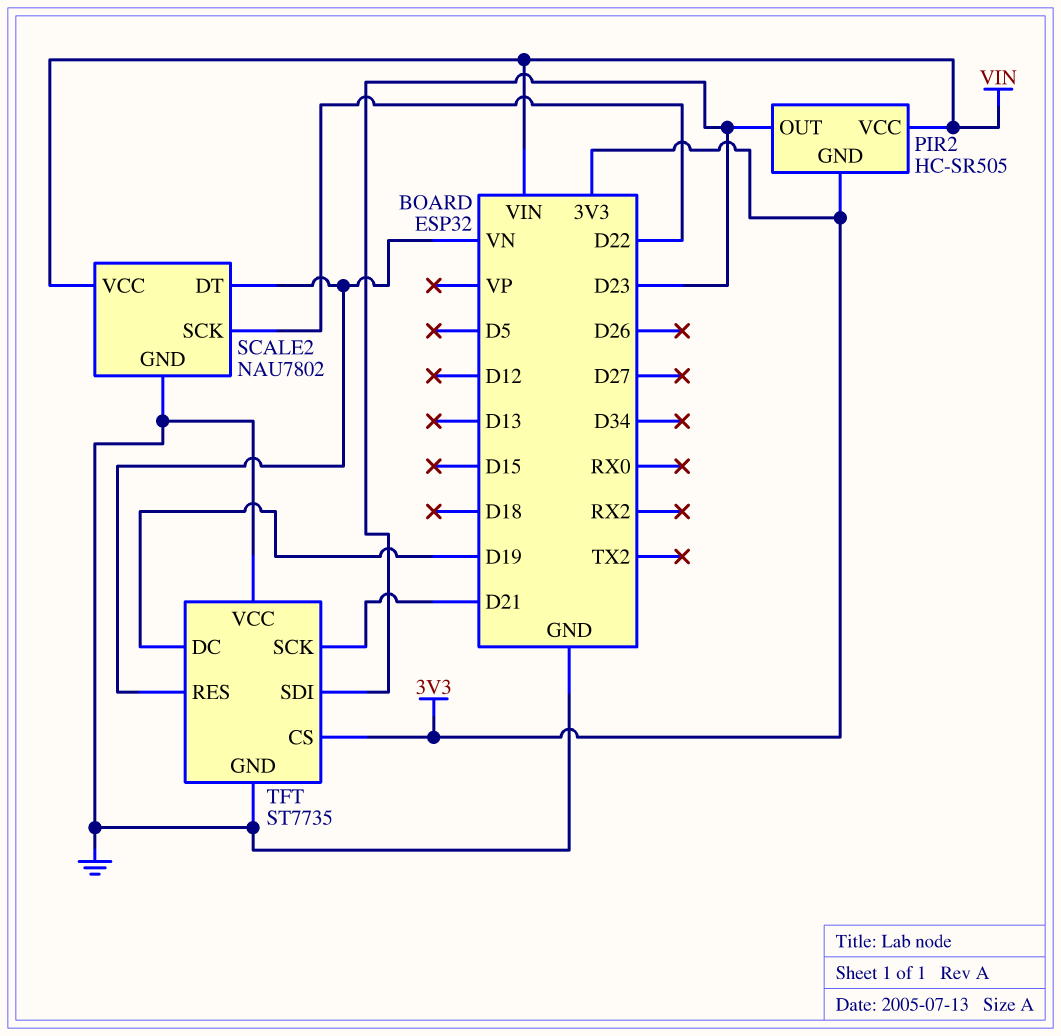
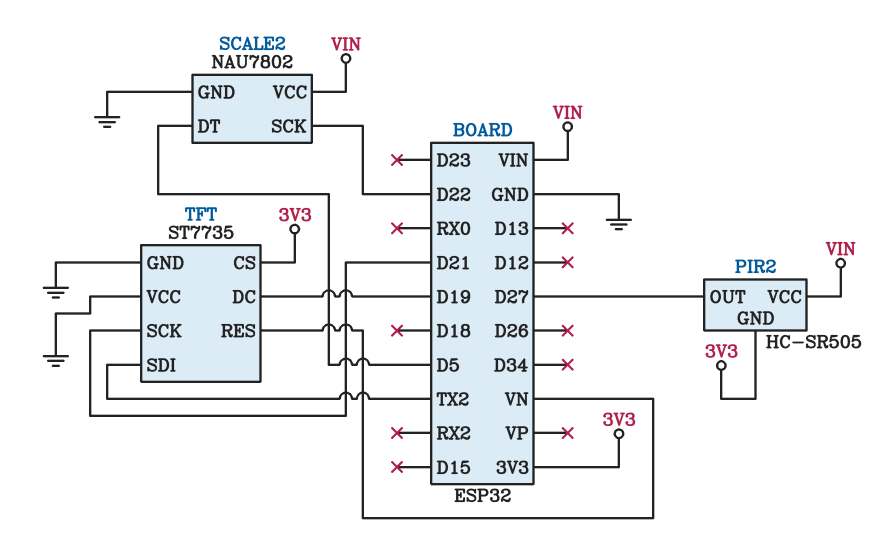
PIR2 pin OUT: D23 -> D27
SCALE2 pin DT: VN -> D5
TFT pin SDI: D23 -> TX2

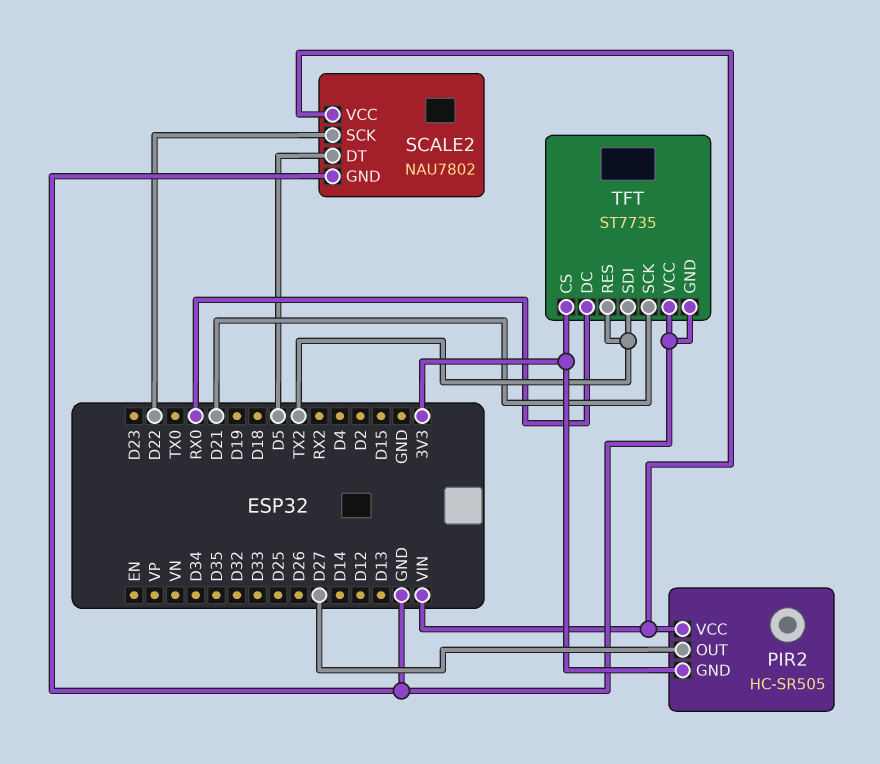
TFT pin DC: D19 -> RX0
TFT pin RES: VN -> TX2

